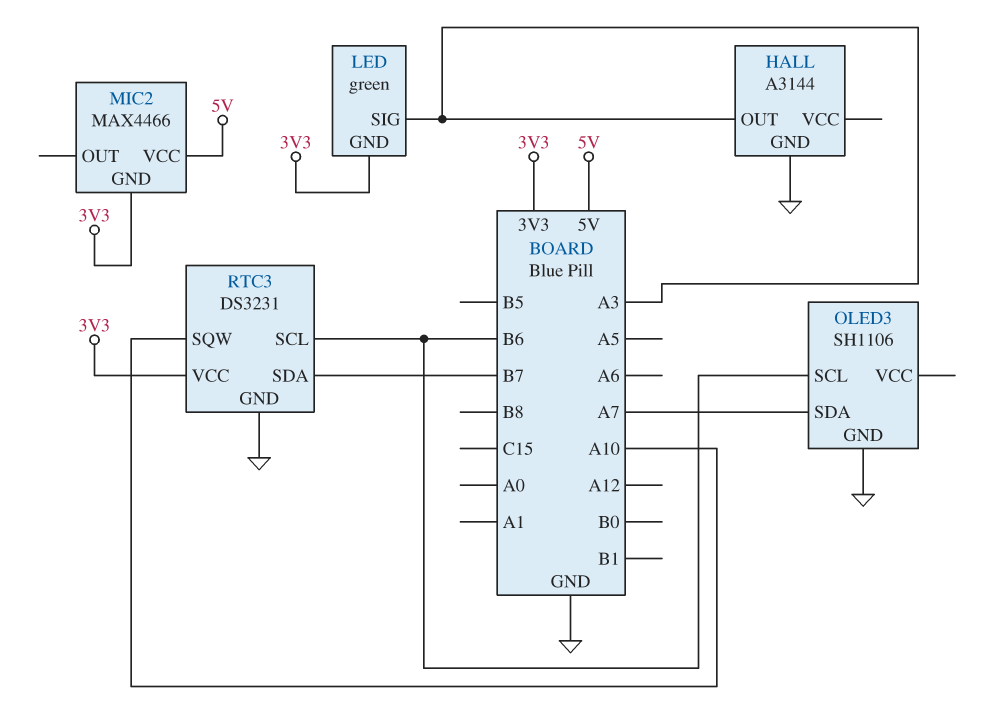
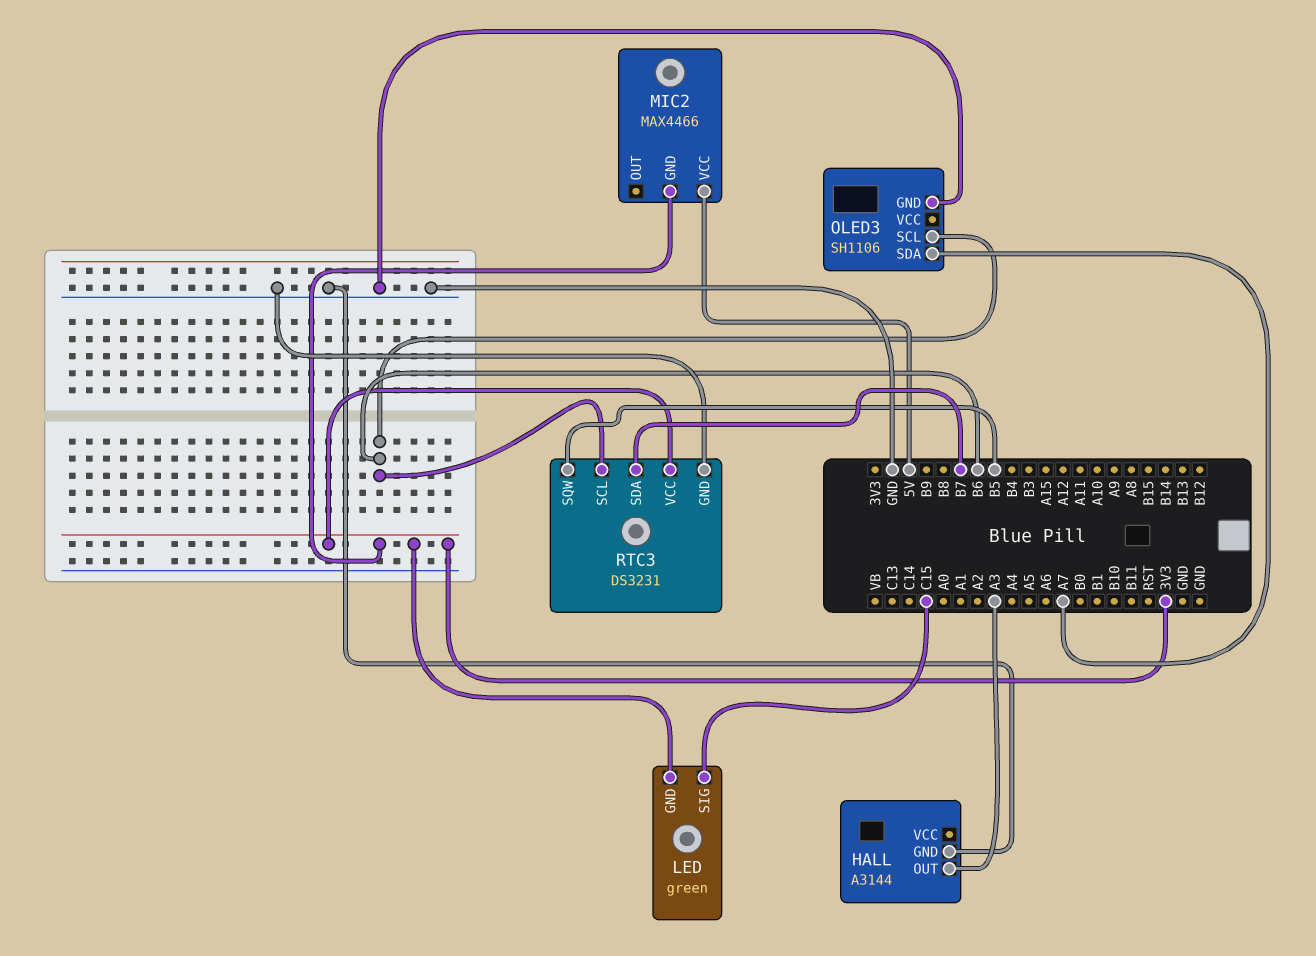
LED pin SIG: A3 -> C15
RTC3 pin SQW: A10 -> B5

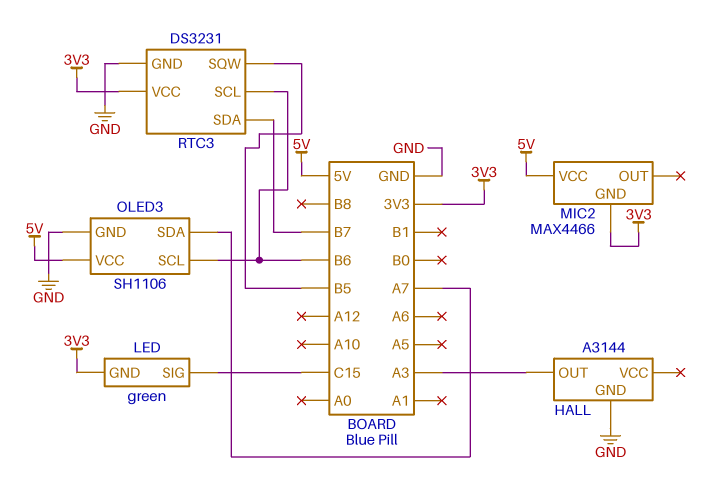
OLED3 pin VCC: none -> 5V

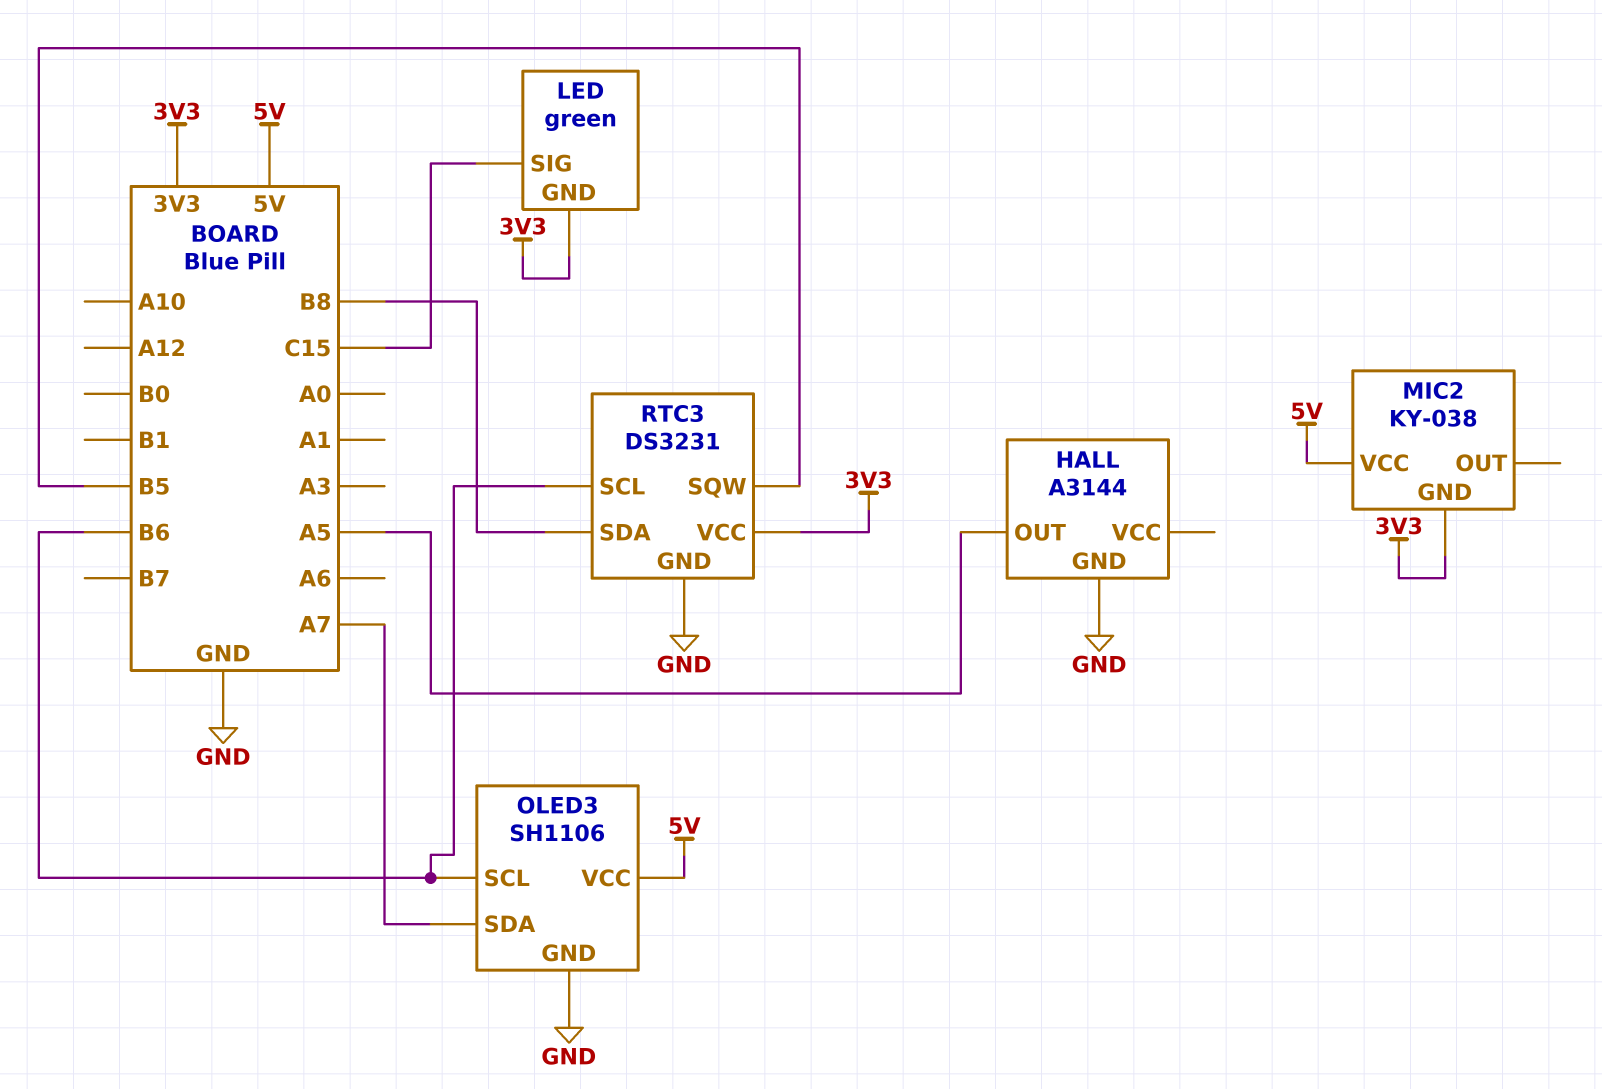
HALL pin OUT: A3 -> A5
MIC2: MAX4466 -> KY-038
RTC3 pin SDA: B7 -> B8

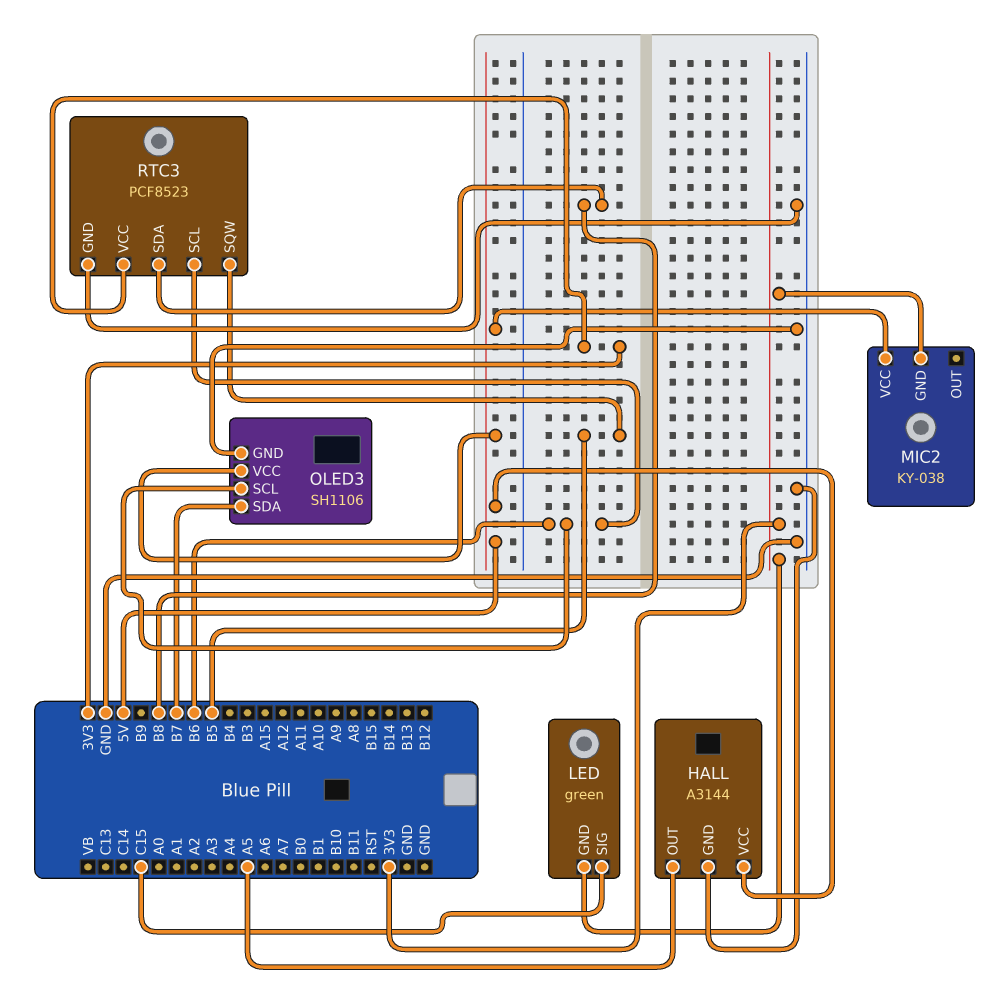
HALL pin VCC: none -> 5V
OLED3 pin SDA: A7 -> B7
RTC3: DS3231 -> PCF8523

